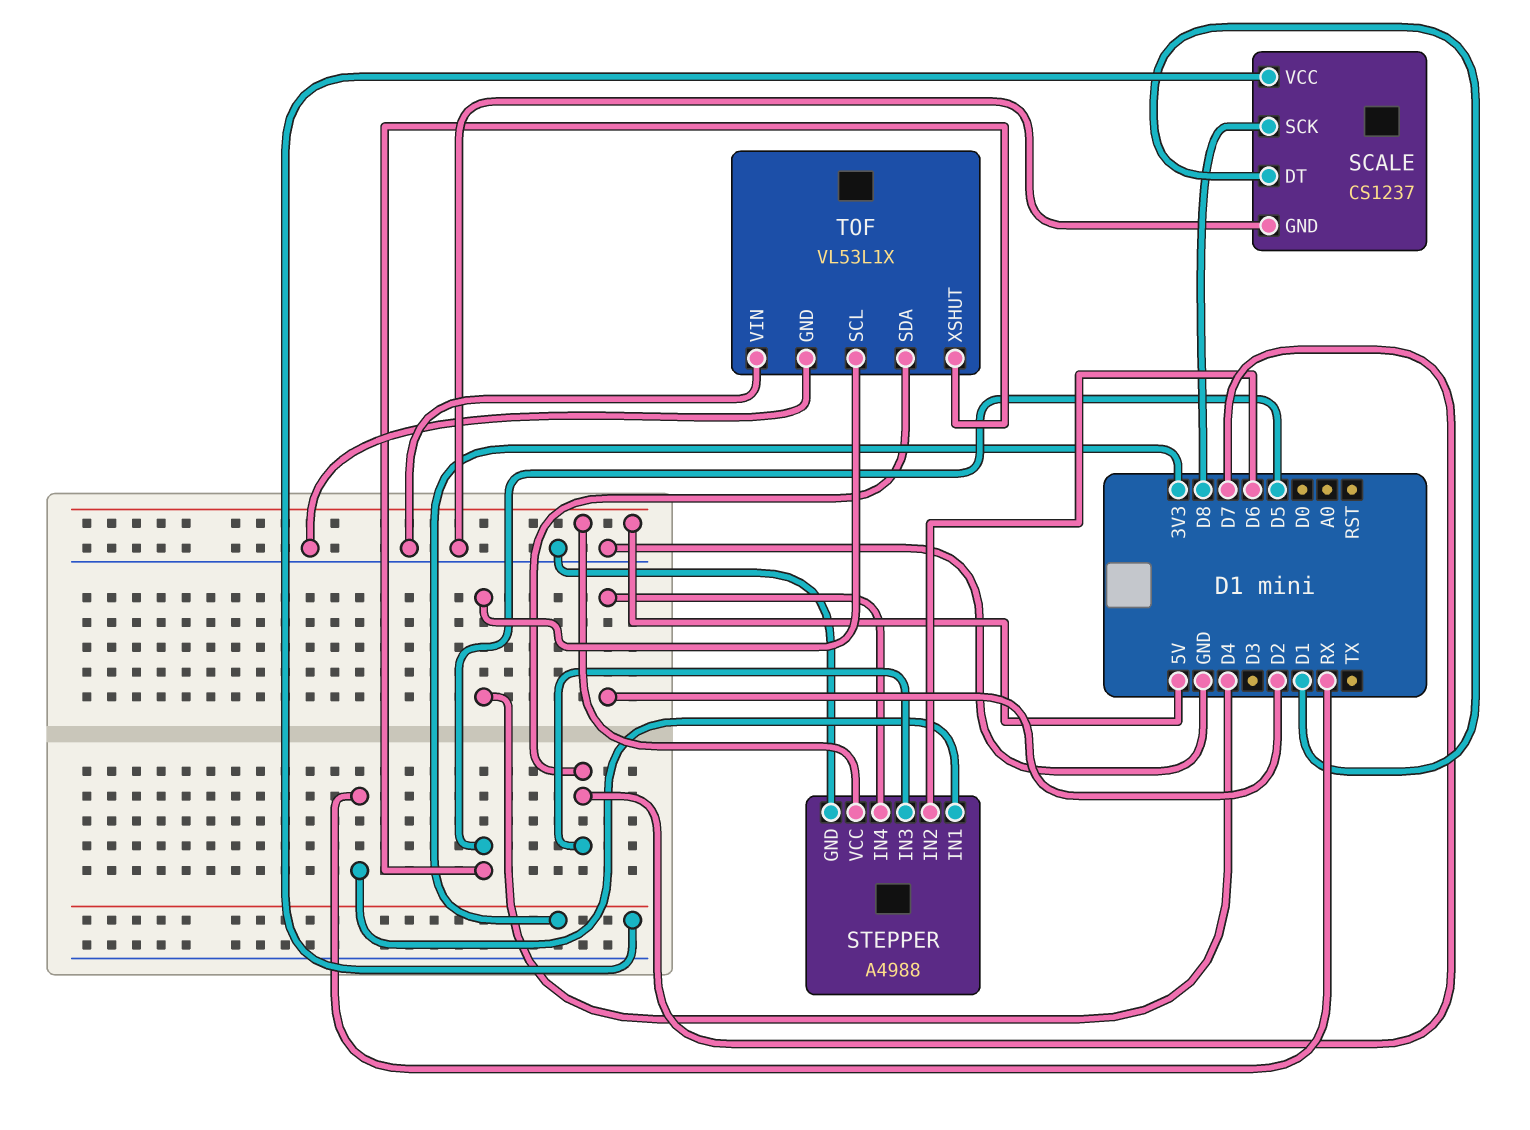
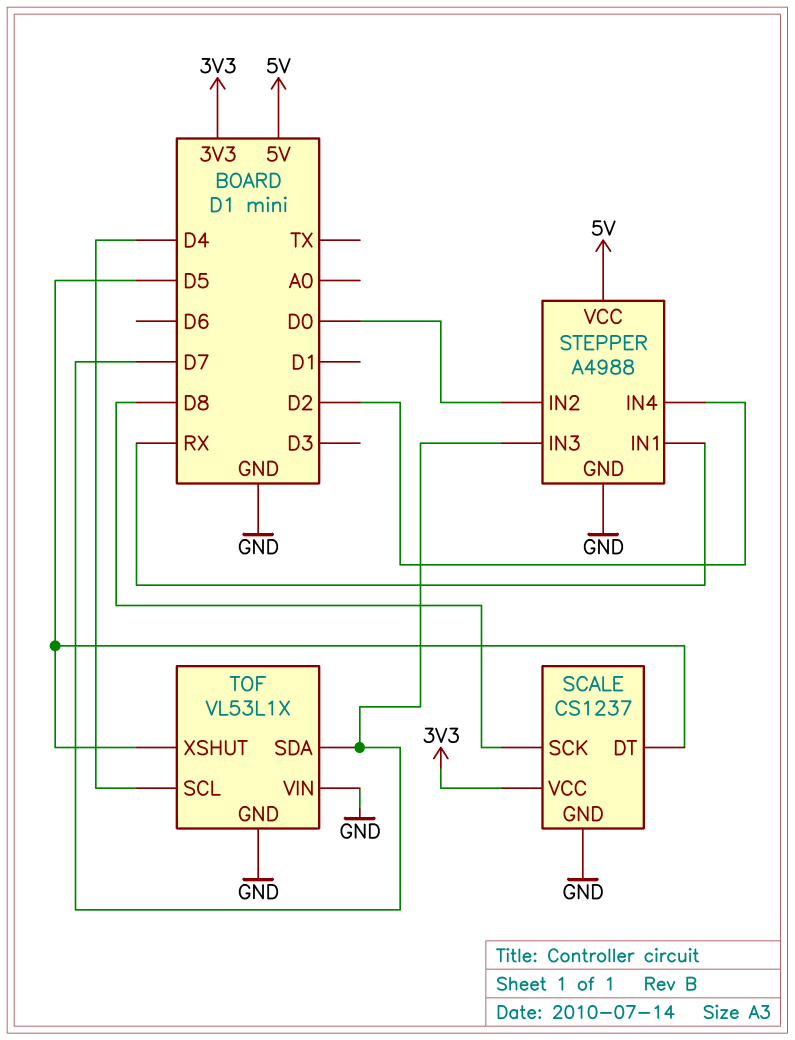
SCALE pin DT: D1 -> D5
STEPPER pin IN2: D6 -> D0

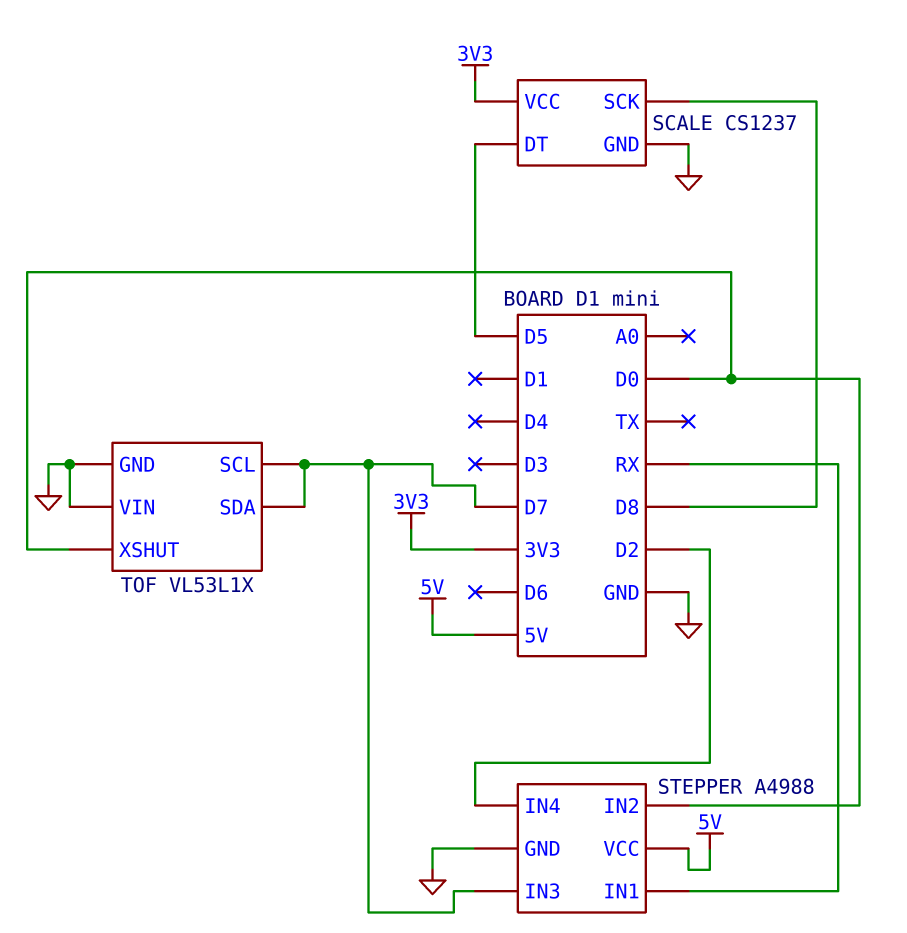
TOF pin SCL: D4 -> D7
TOF pin XSHUT: D5 -> D0

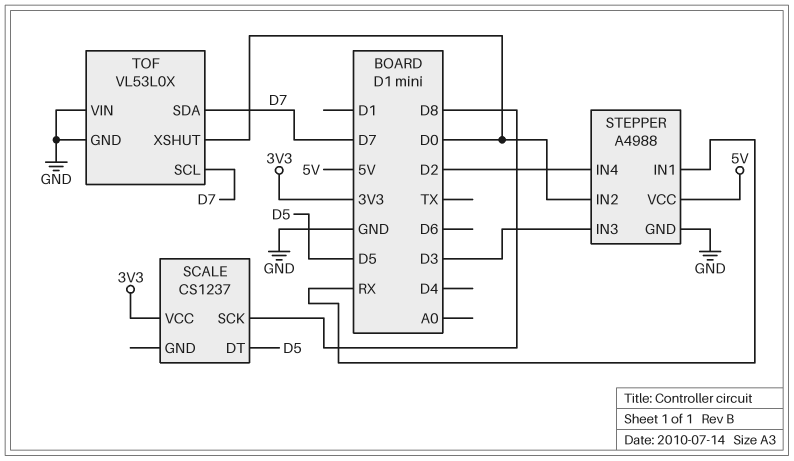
SCALE pin GND: GND -> none
STEPPER pin IN3: D7 -> D3
TOF: VL53L1X -> VL53L0X

